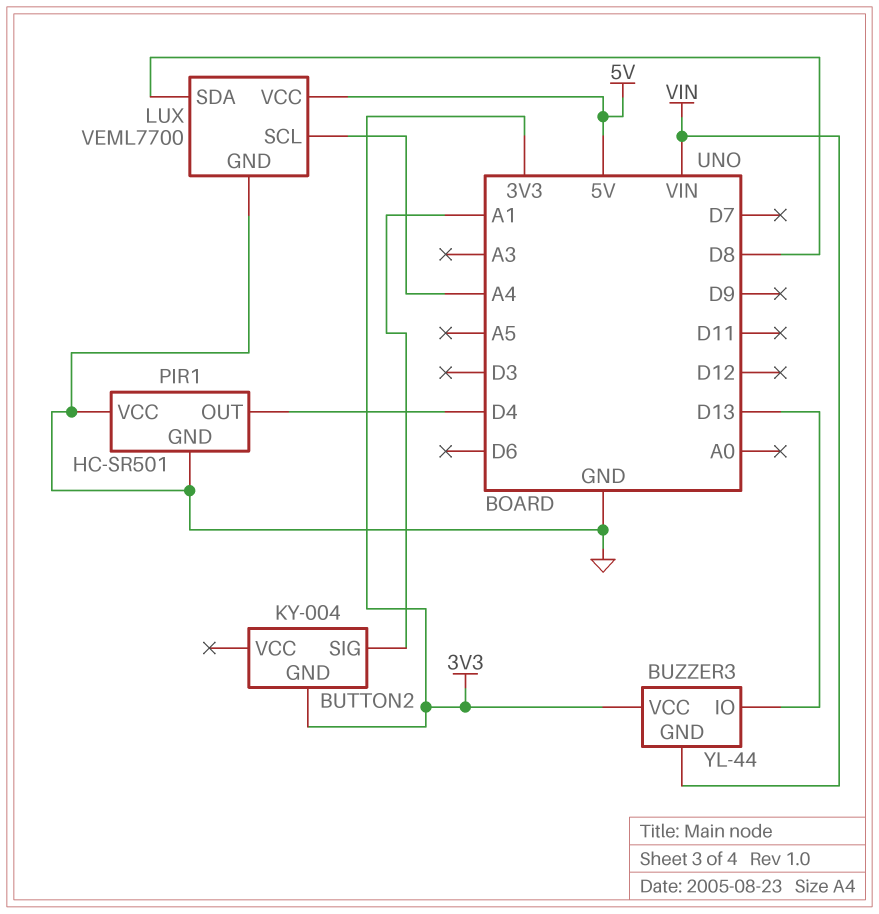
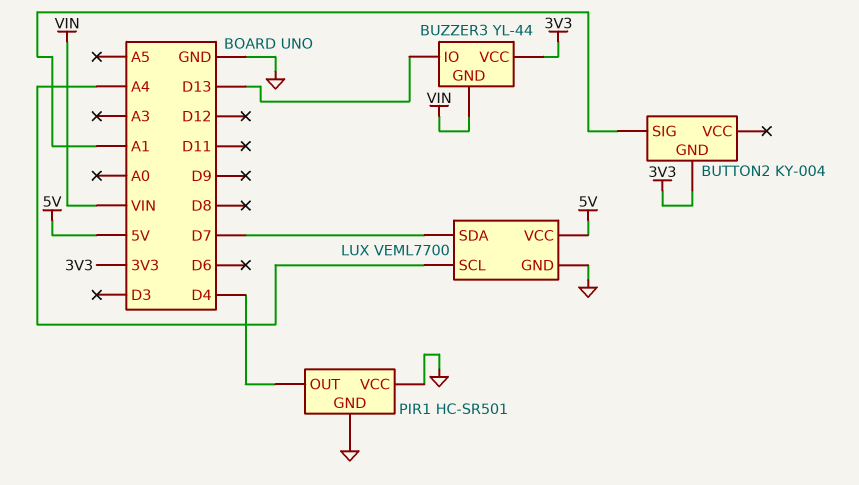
LUX pin SDA: D8 -> D7

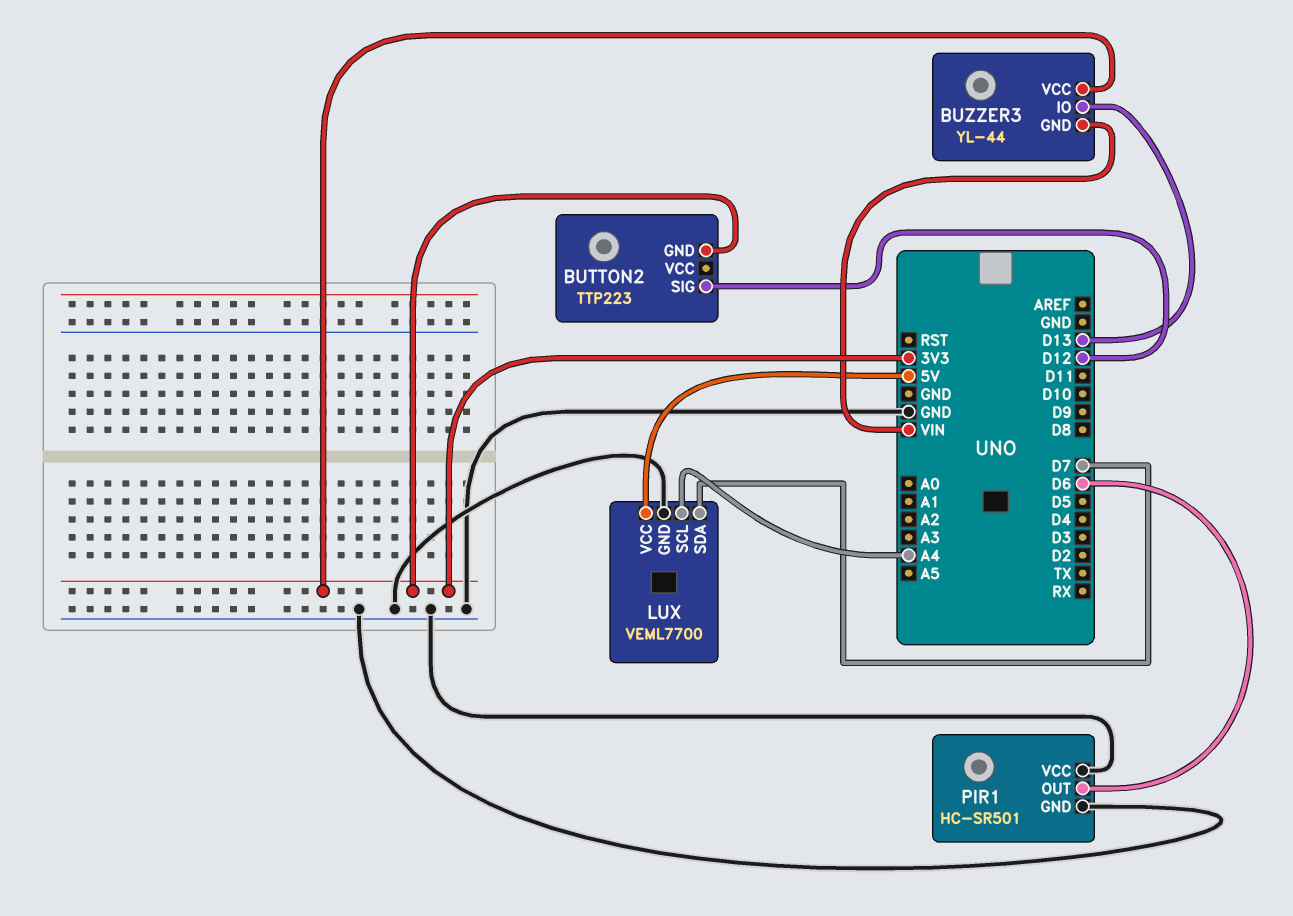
BUTTON2: KY-004 -> TTP223
BUTTON2 pin SIG: A1 -> D12
PIR1 pin OUT: D4 -> D6

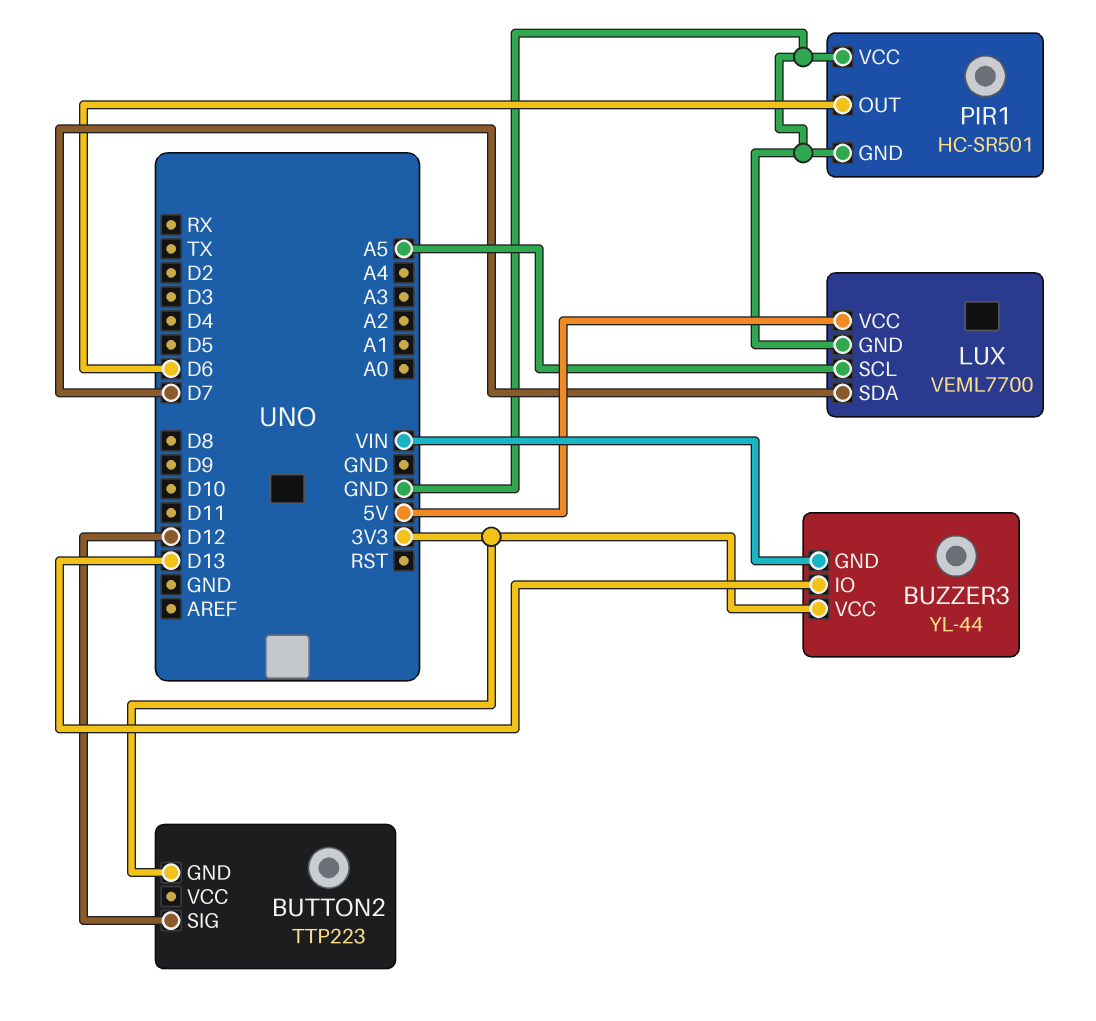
LUX pin SCL: A4 -> A5

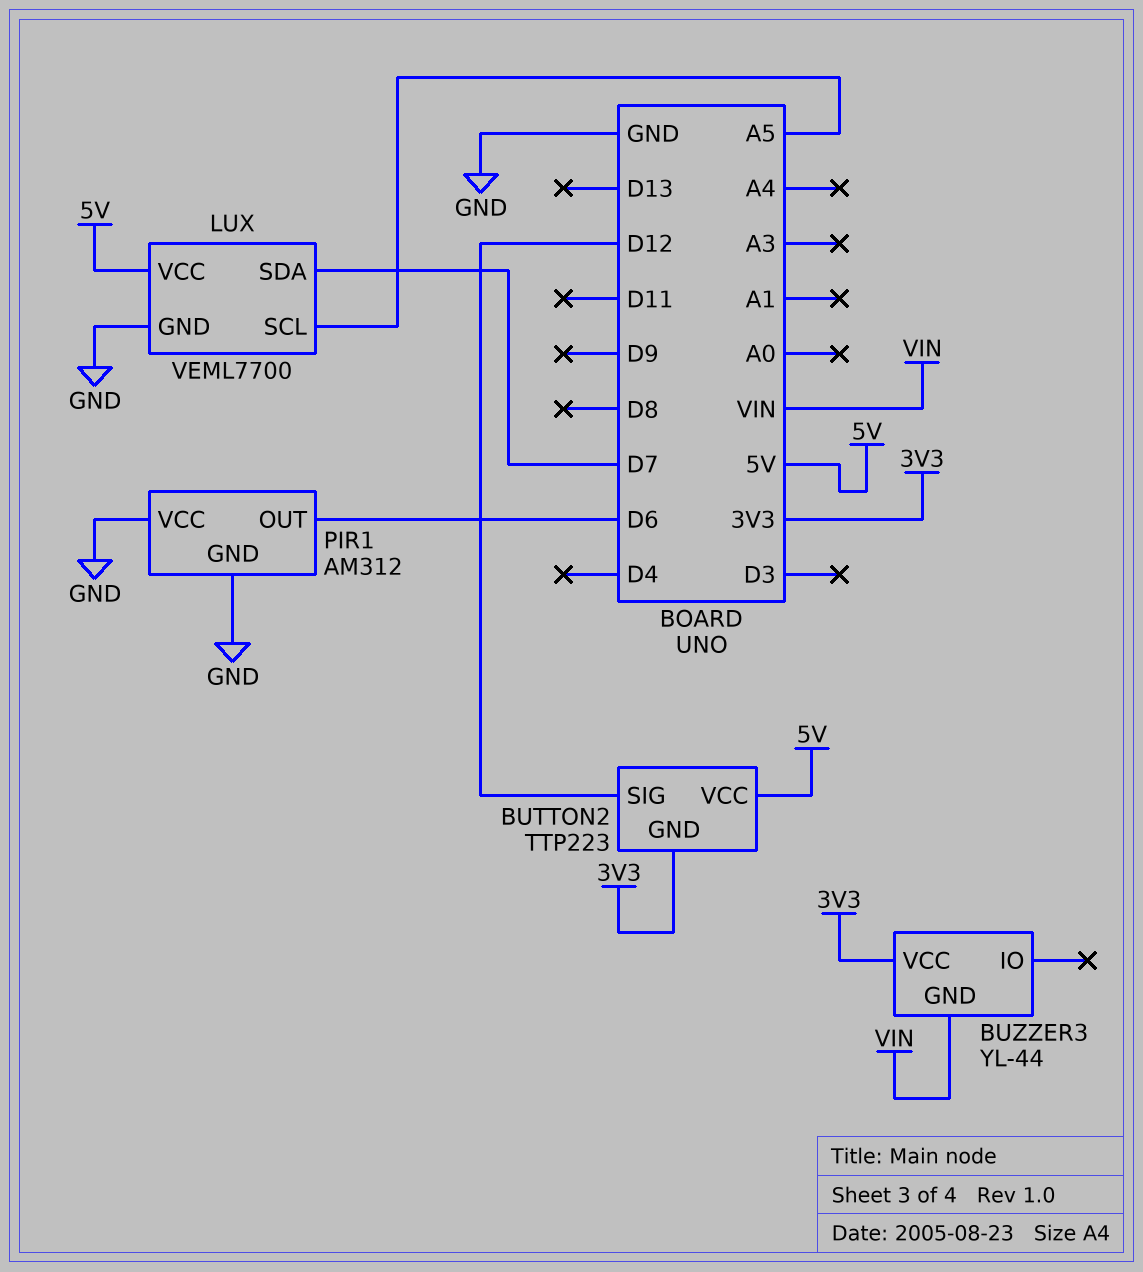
BUTTON2 pin VCC: none -> 5V
BUZZER3 pin IO: D13 -> none
PIR1: HC-SR501 -> AM312

